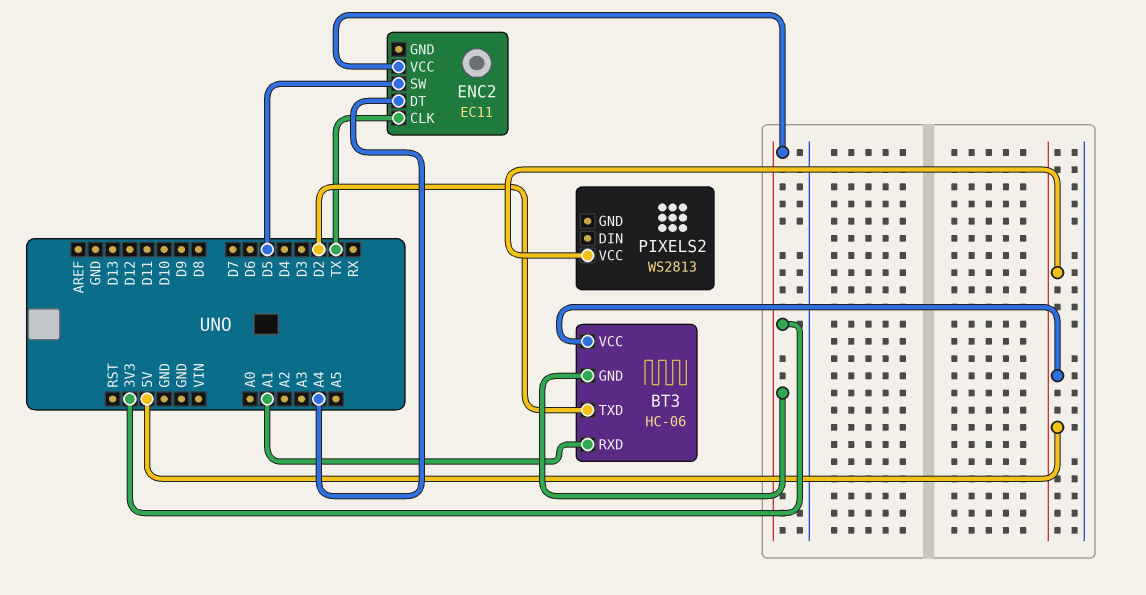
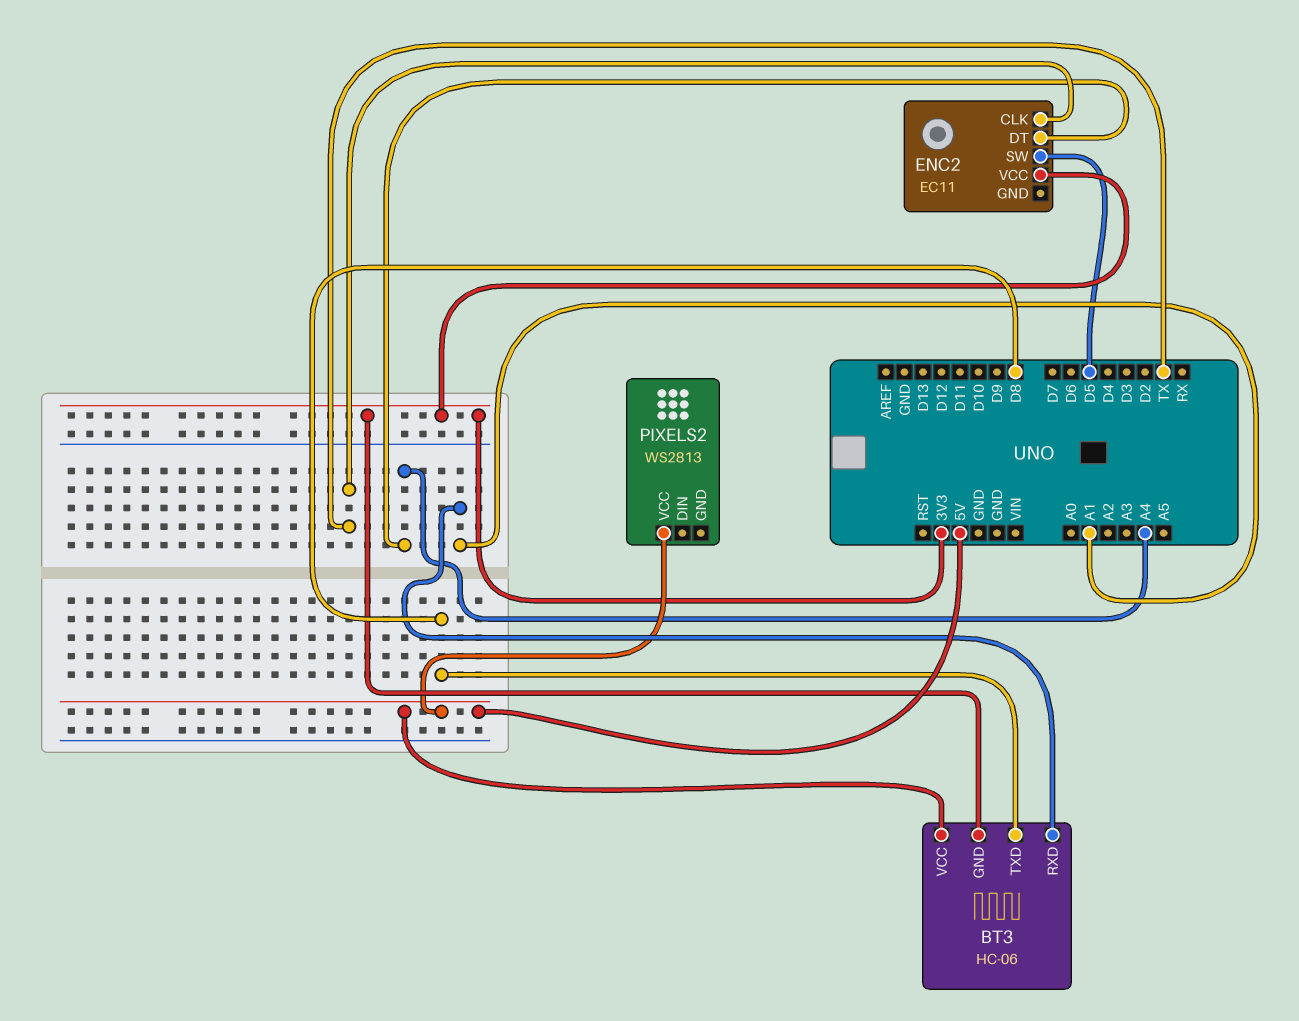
BT3 pin TXD: D2 -> D8

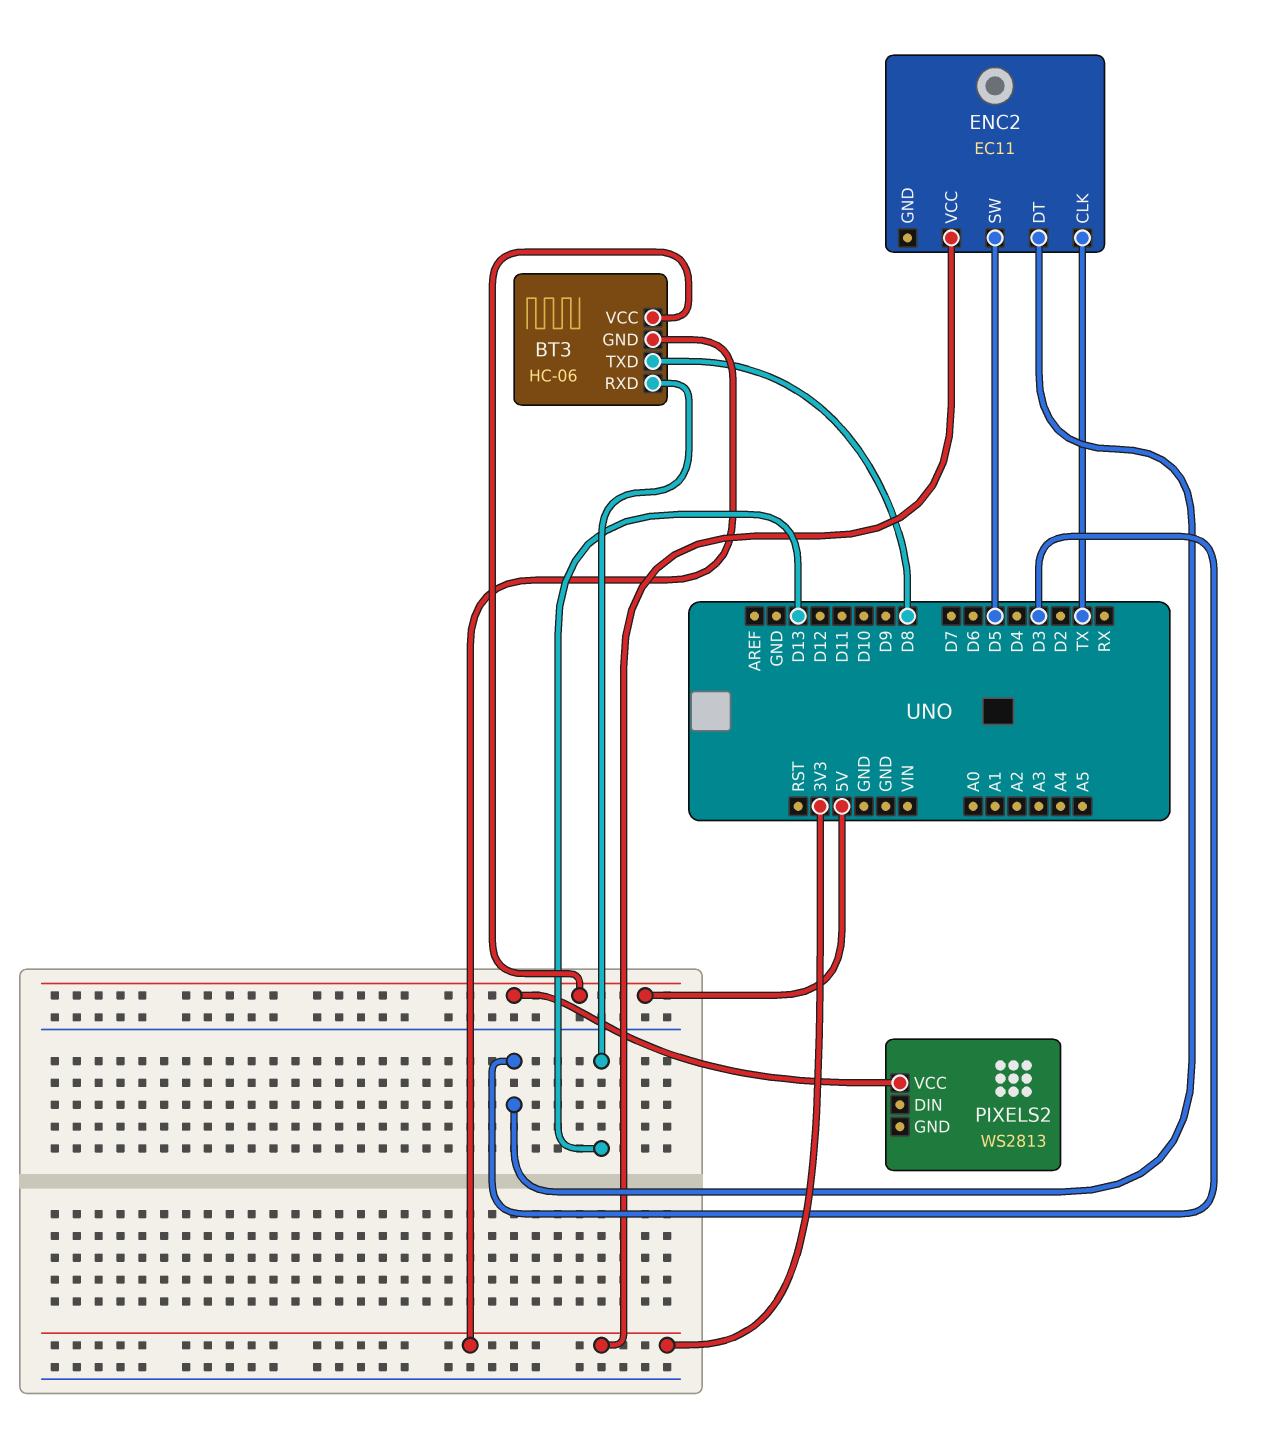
BT3 pin RXD: A1 -> D13
ENC2 pin DT: A4 -> D3

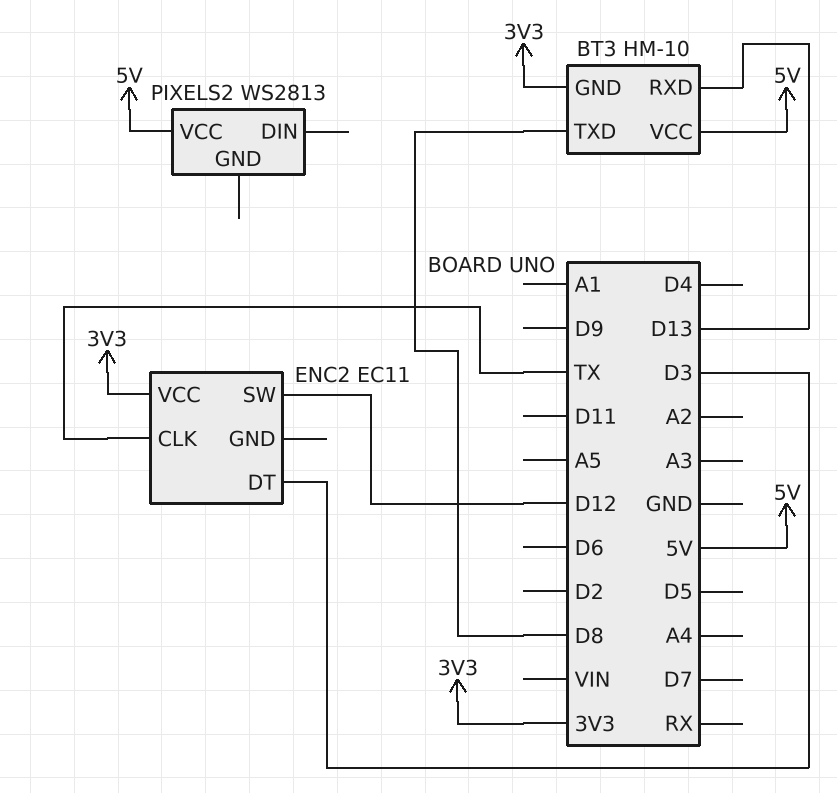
BT3: HC-06 -> HM-10
ENC2 pin SW: D5 -> D12

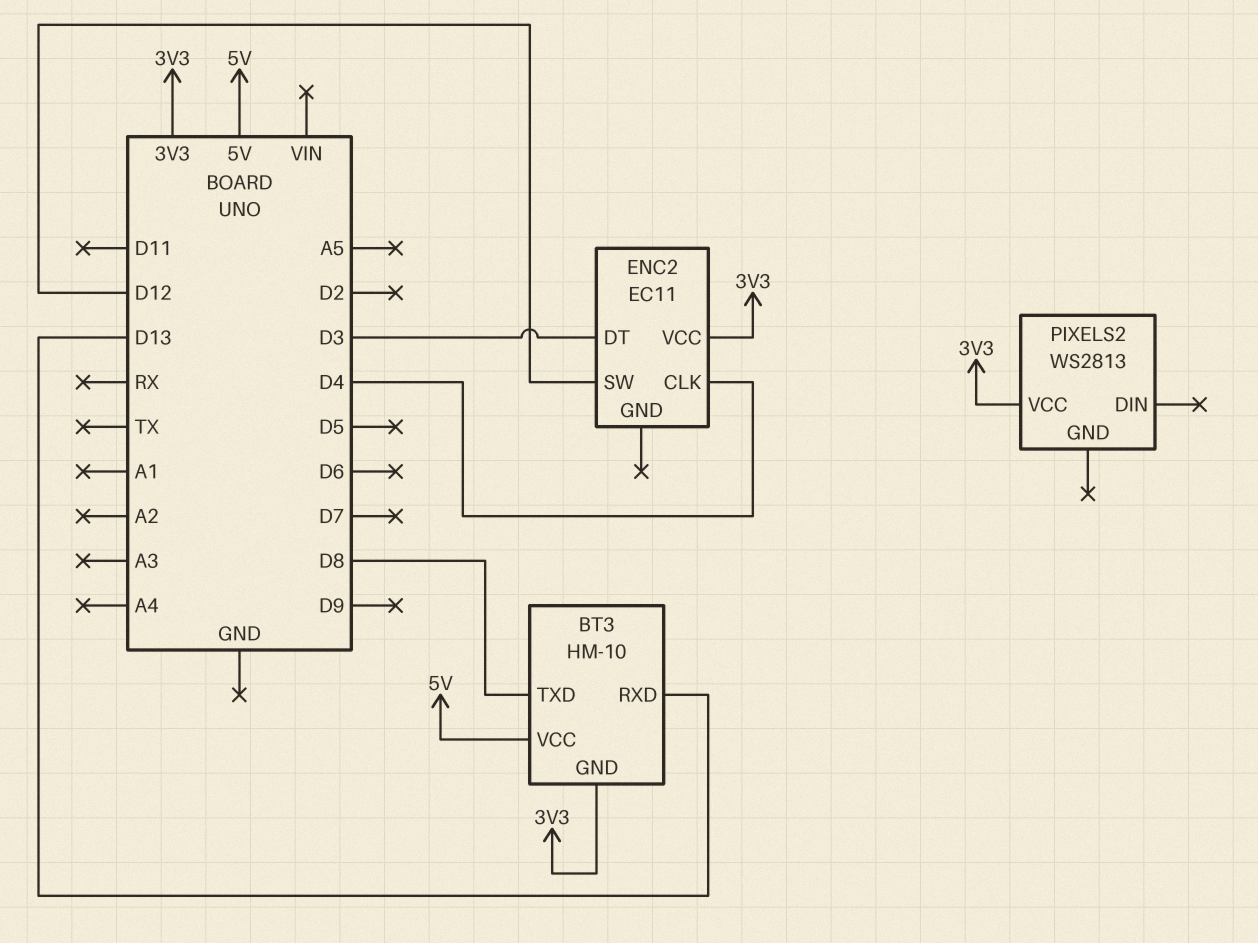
ENC2 pin CLK: TX -> D4
PIXELS2 pin VCC: 5V -> 3V3

